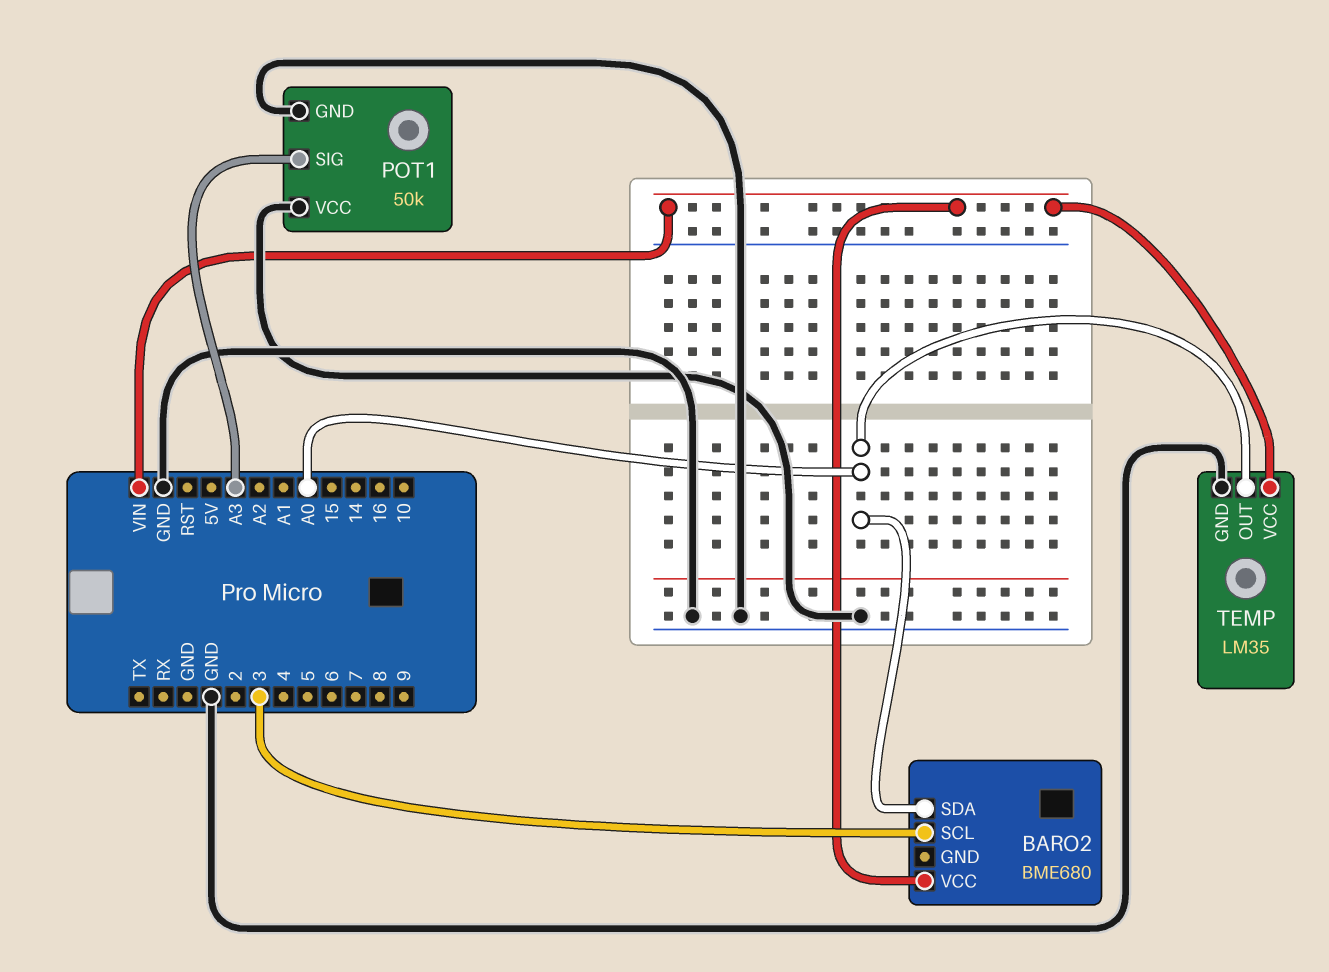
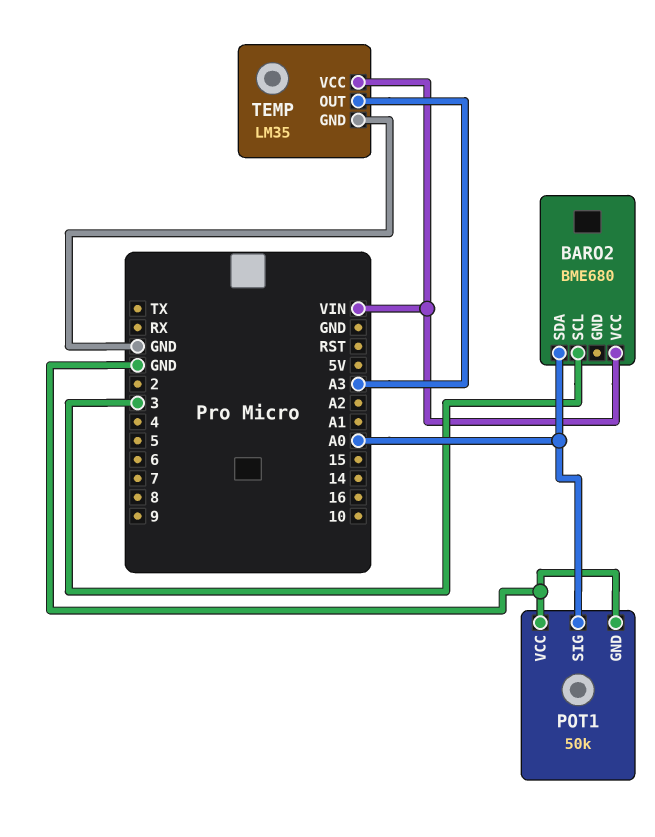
POT1 pin SIG: A3 -> A0
TEMP pin OUT: A0 -> A3

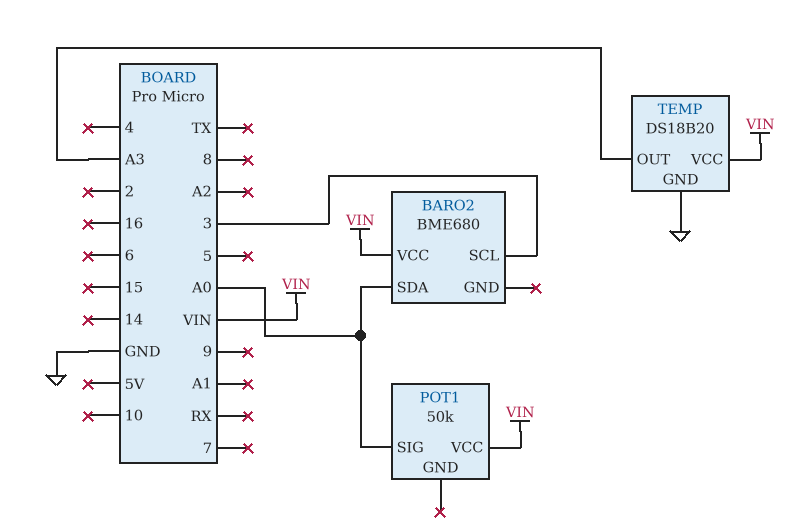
POT1 pin GND: GND -> none
POT1 pin VCC: GND -> VIN
TEMP: LM35 -> DS18B20

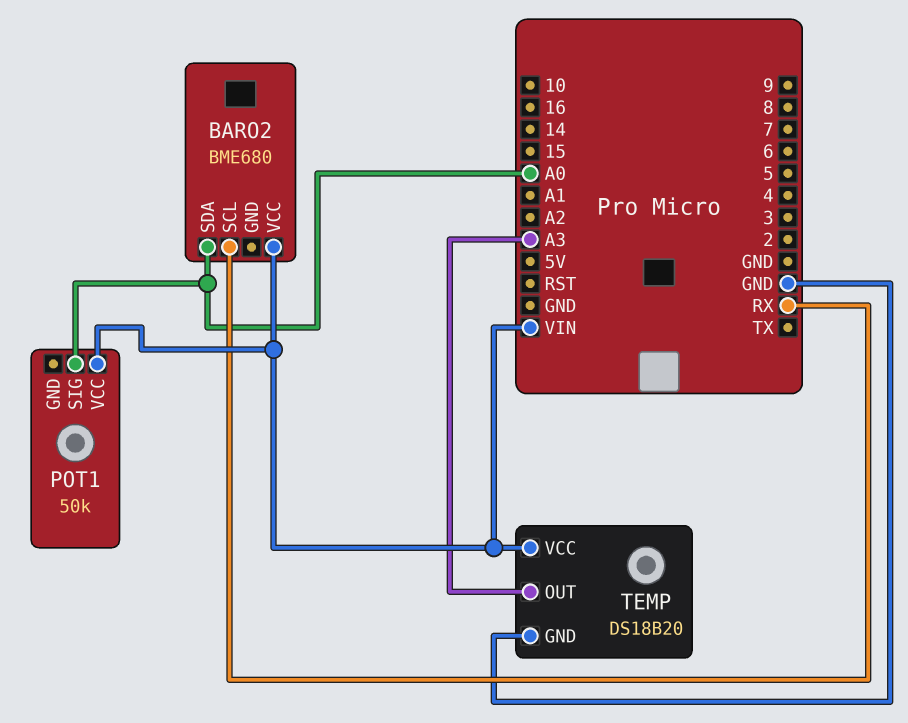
BARO2 pin SCL: 3 -> RX

